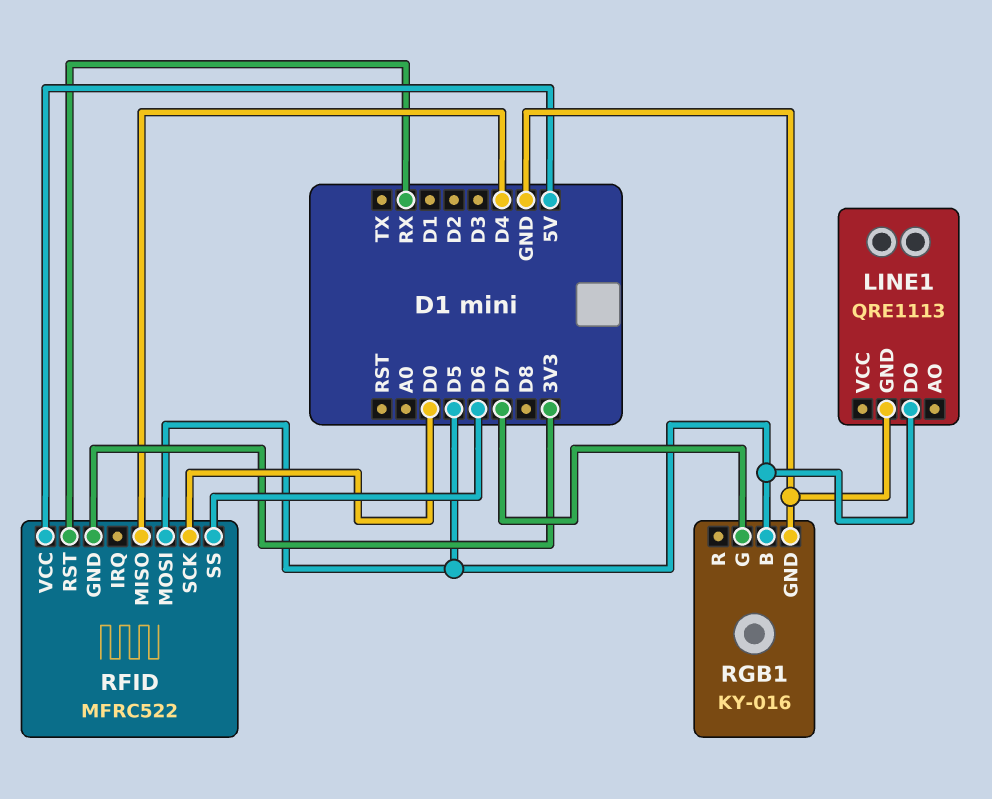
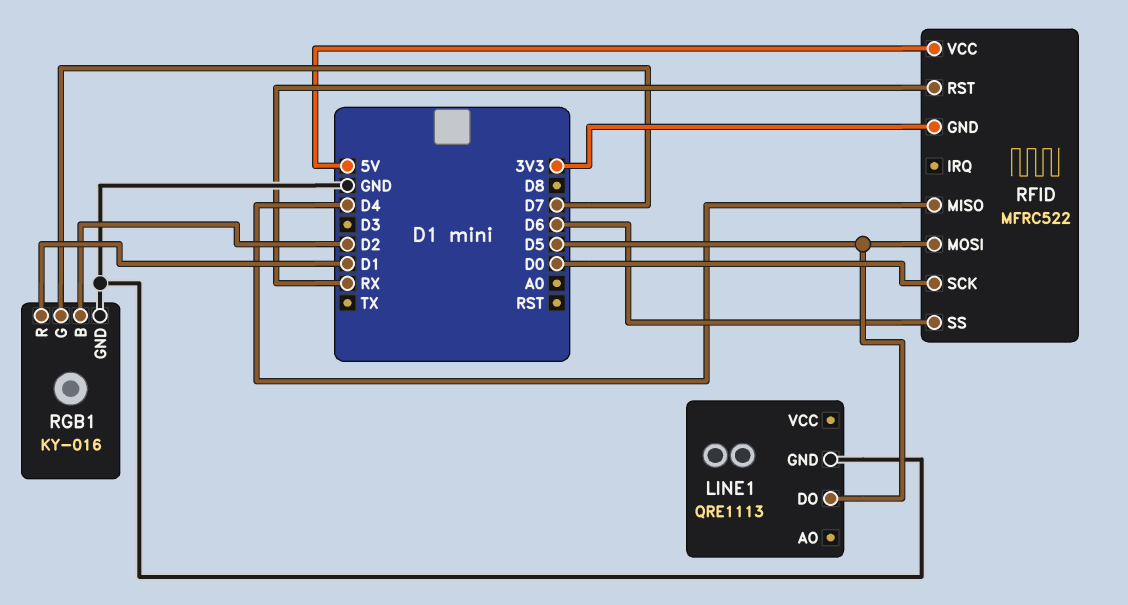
RGB1 pin B: D5 -> D2
RGB1 pin R: none -> D1

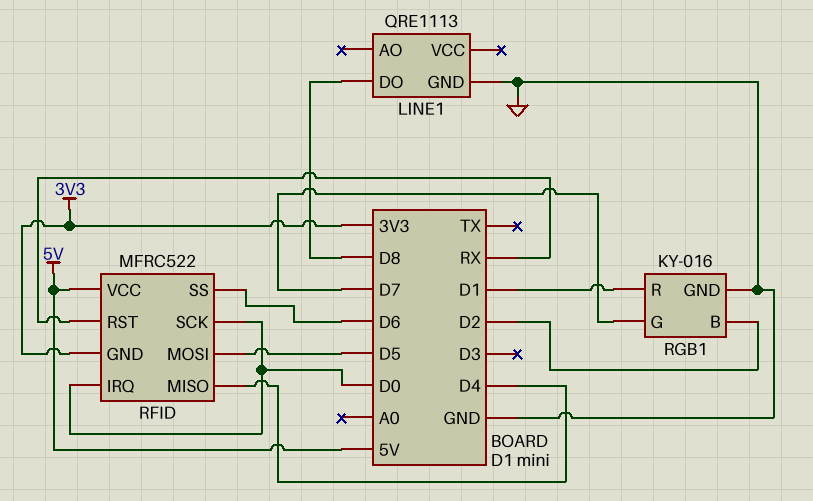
LINE1 pin DO: D5 -> D8
RFID pin IRQ: none -> D0

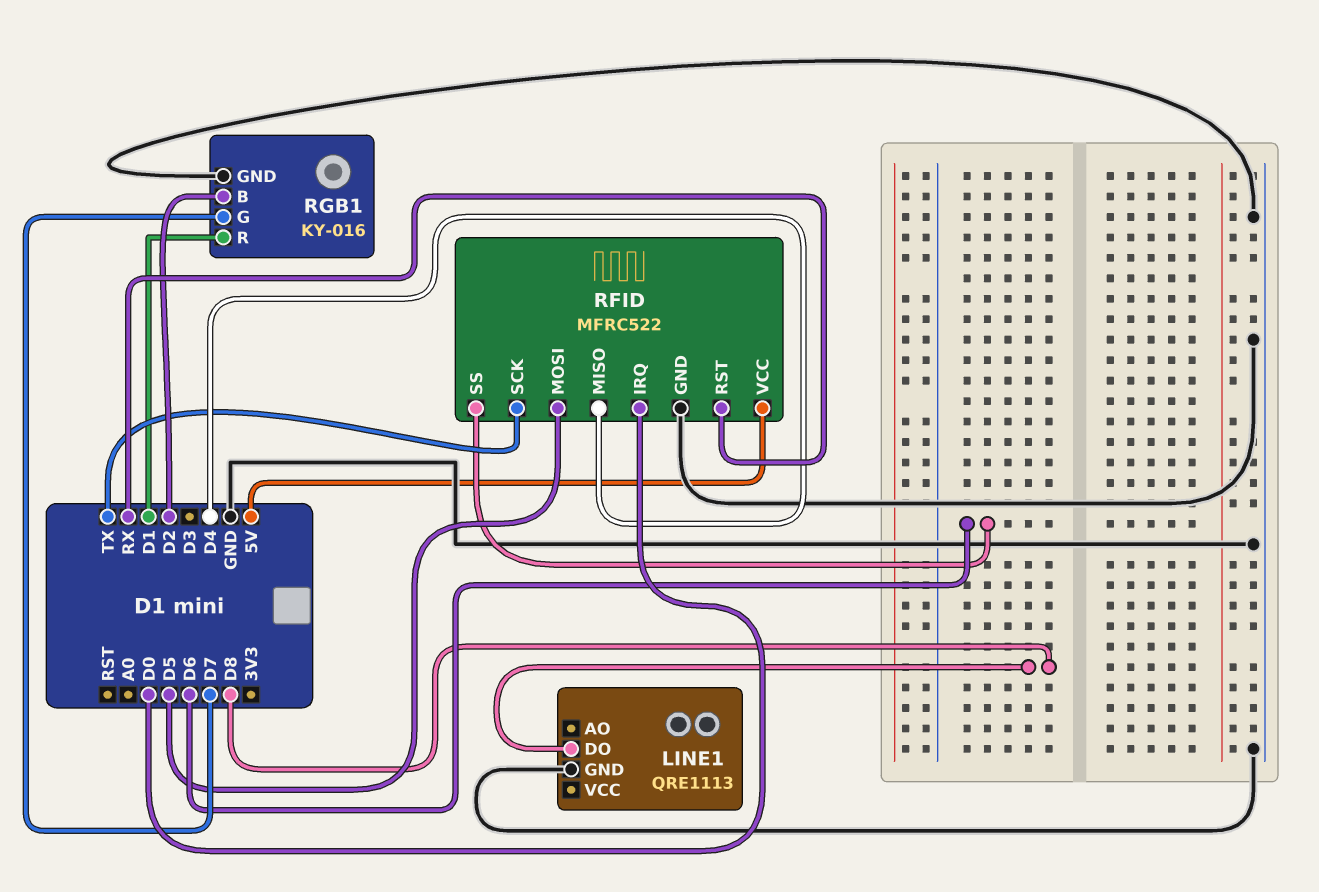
RFID pin GND: 3V3 -> GND
RFID pin SCK: D0 -> TX

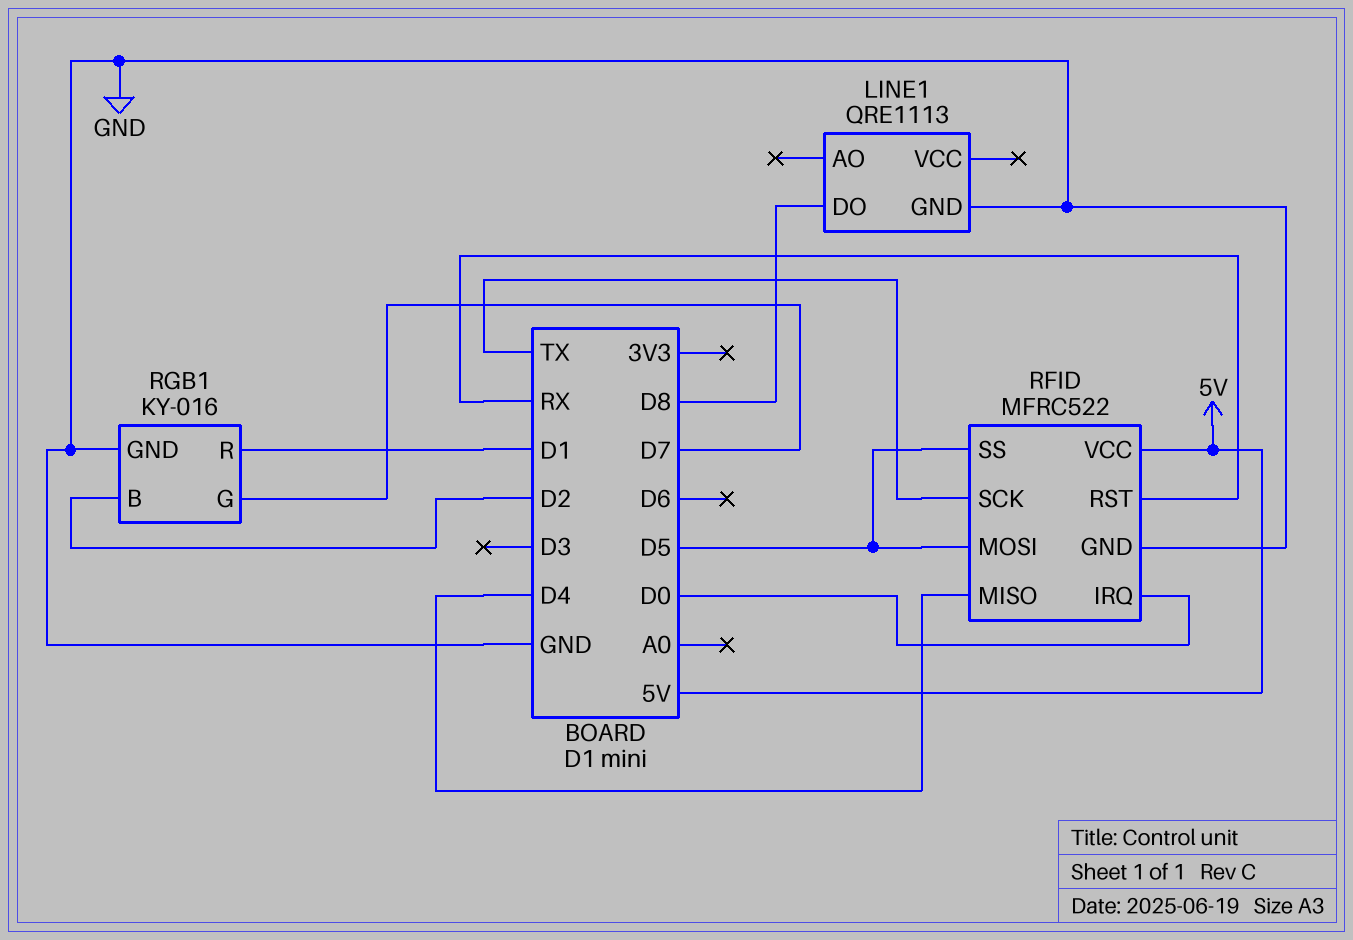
RFID pin SS: D6 -> D5

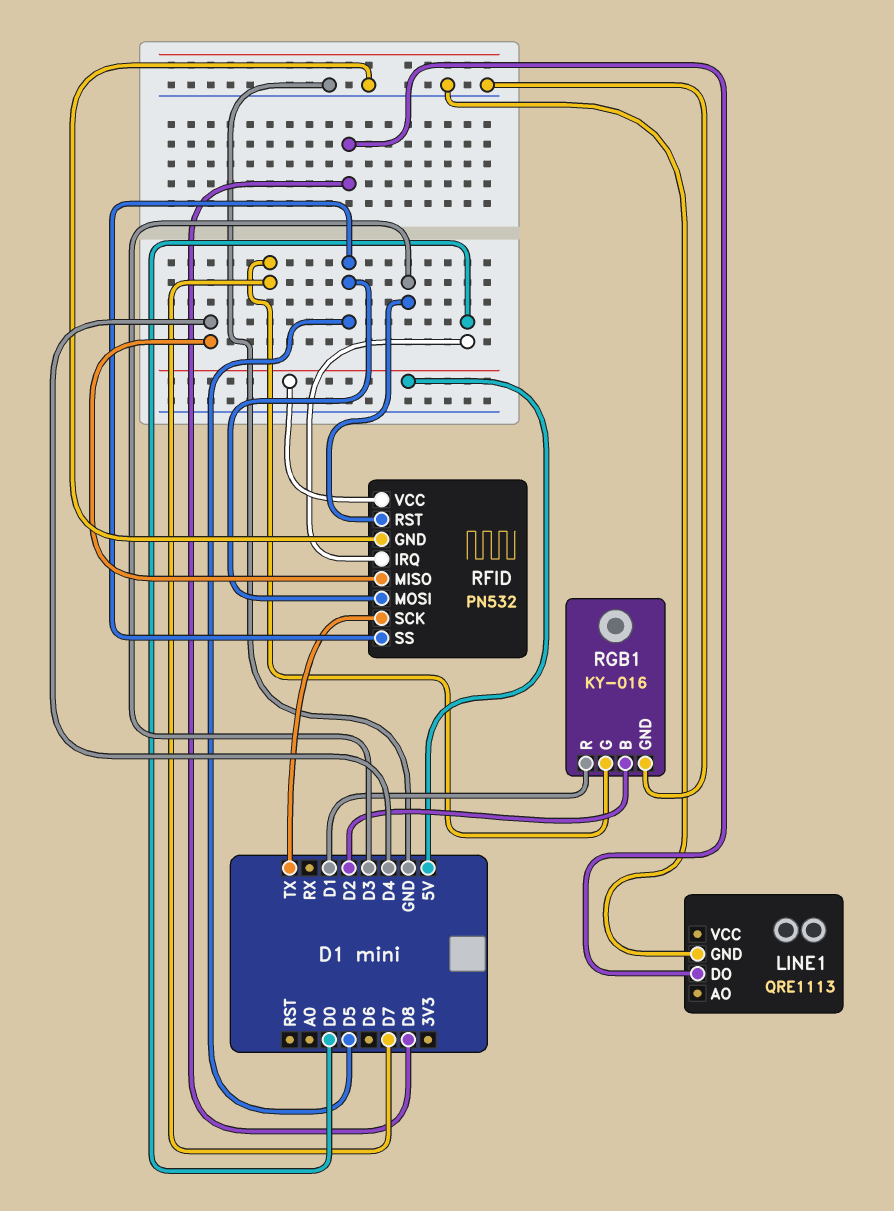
RFID: MFRC522 -> PN532
RFID pin RST: RX -> D3

